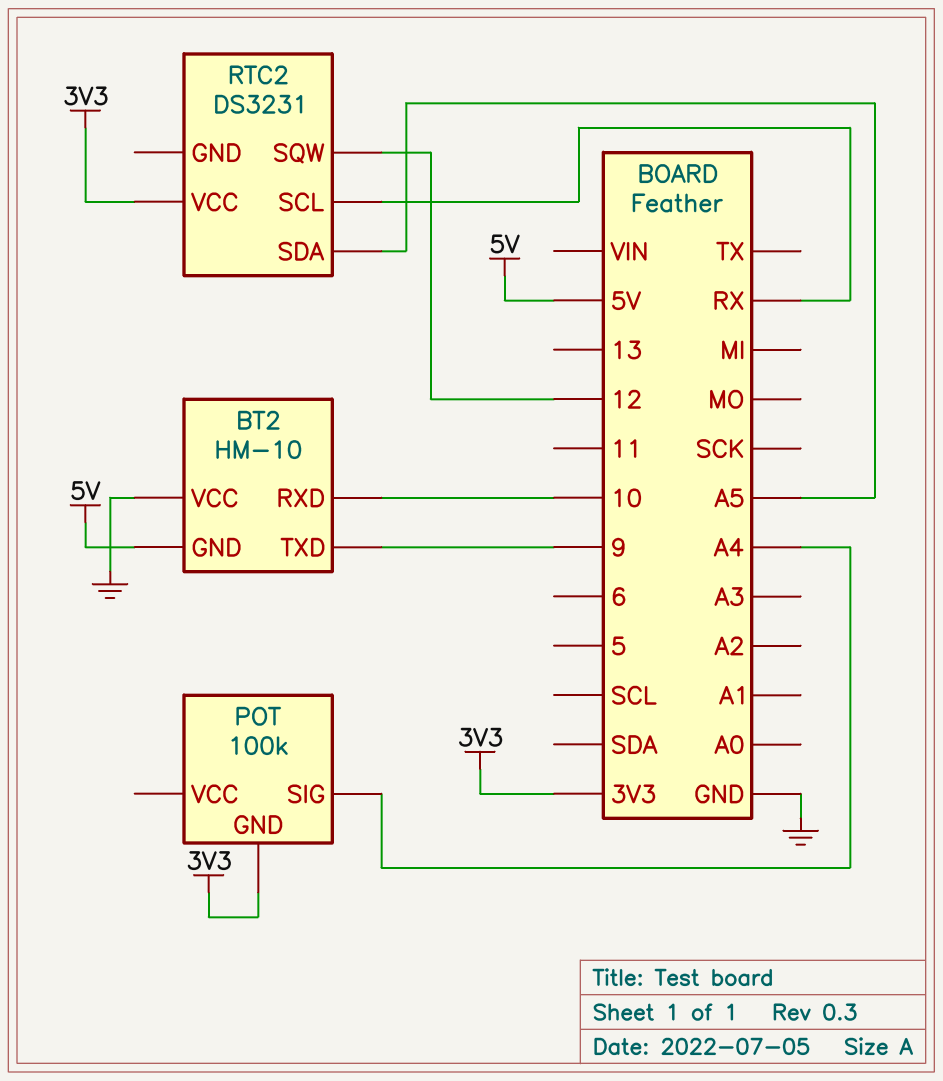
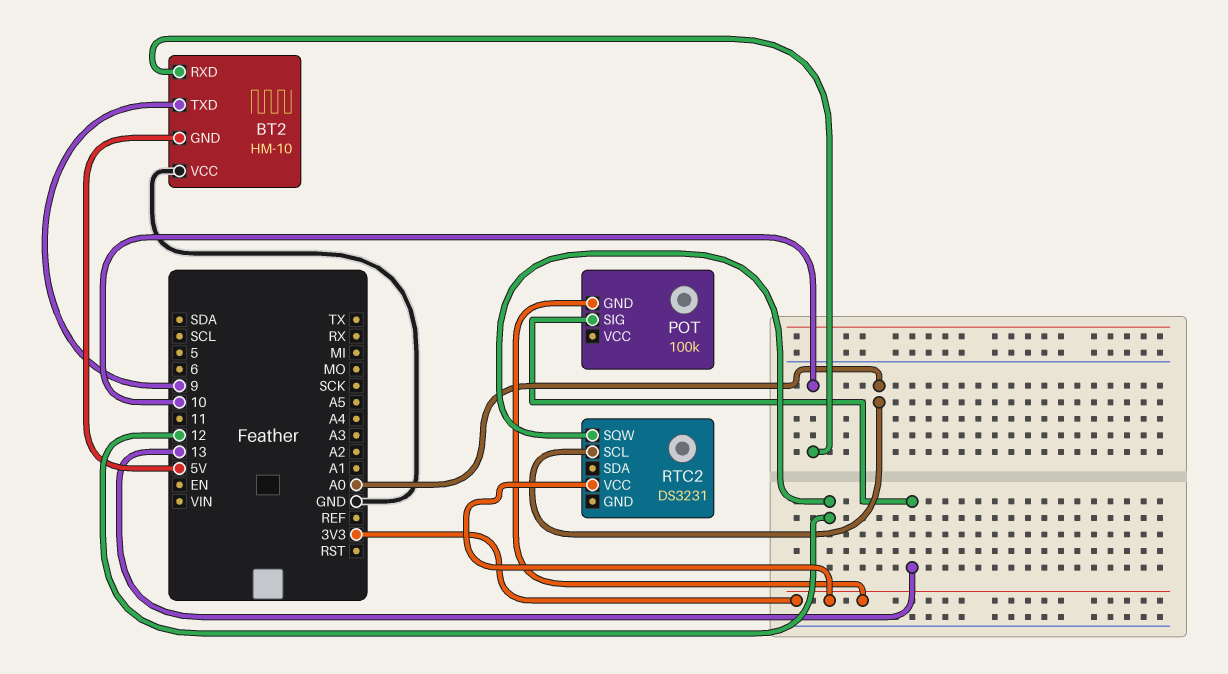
POT pin SIG: A4 -> 13
RTC2 pin SCL: RX -> A0
RTC2 pin SDA: A5 -> none

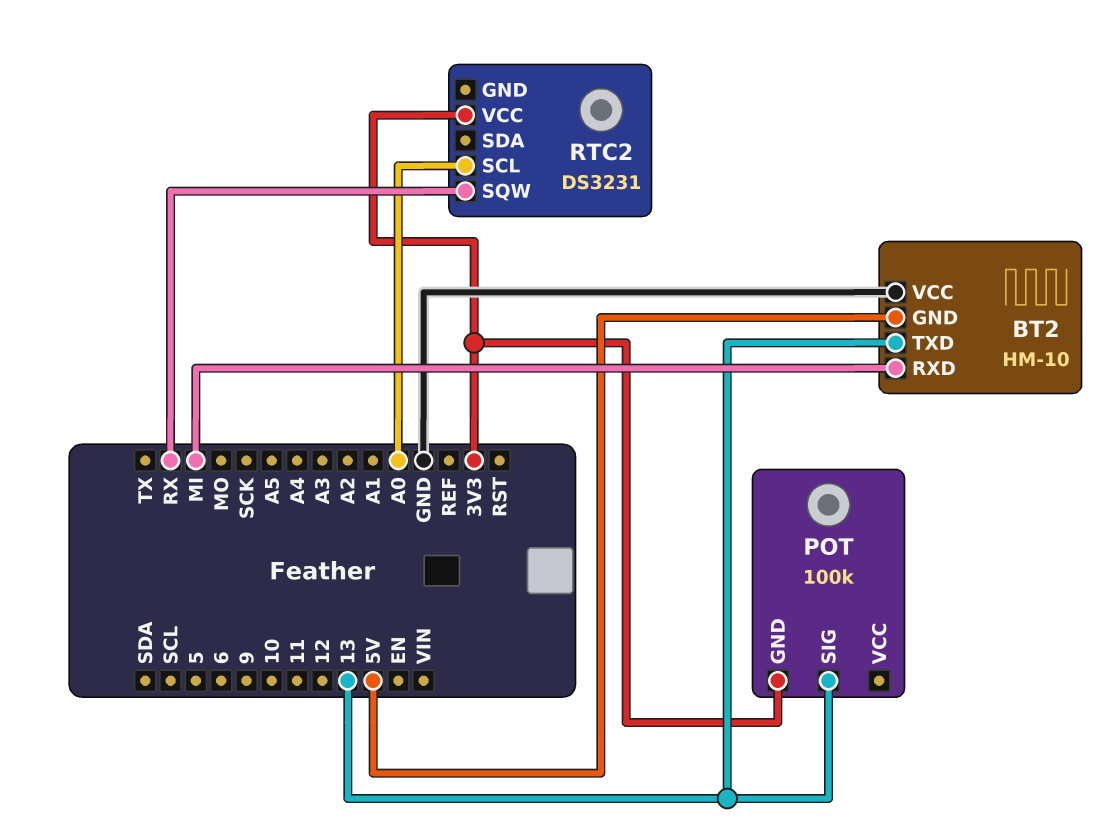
BT2 pin RXD: 10 -> MI
BT2 pin TXD: 9 -> 13
RTC2 pin SQW: 12 -> RX

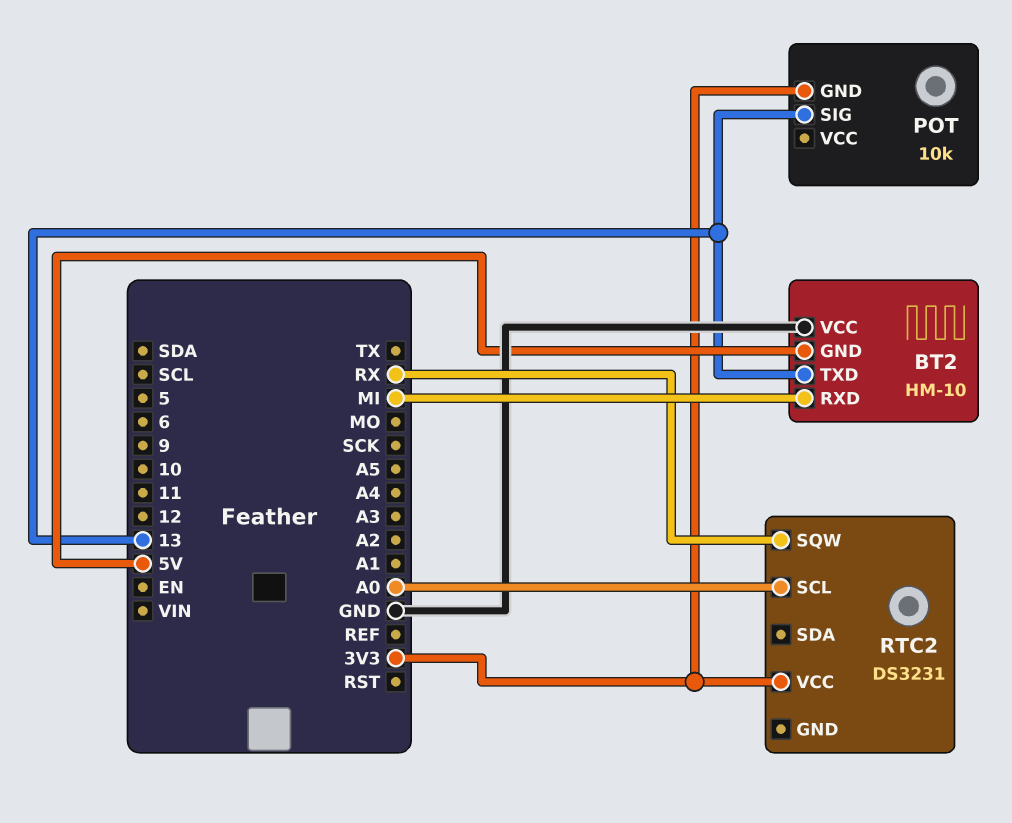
POT: 100k -> 10k

